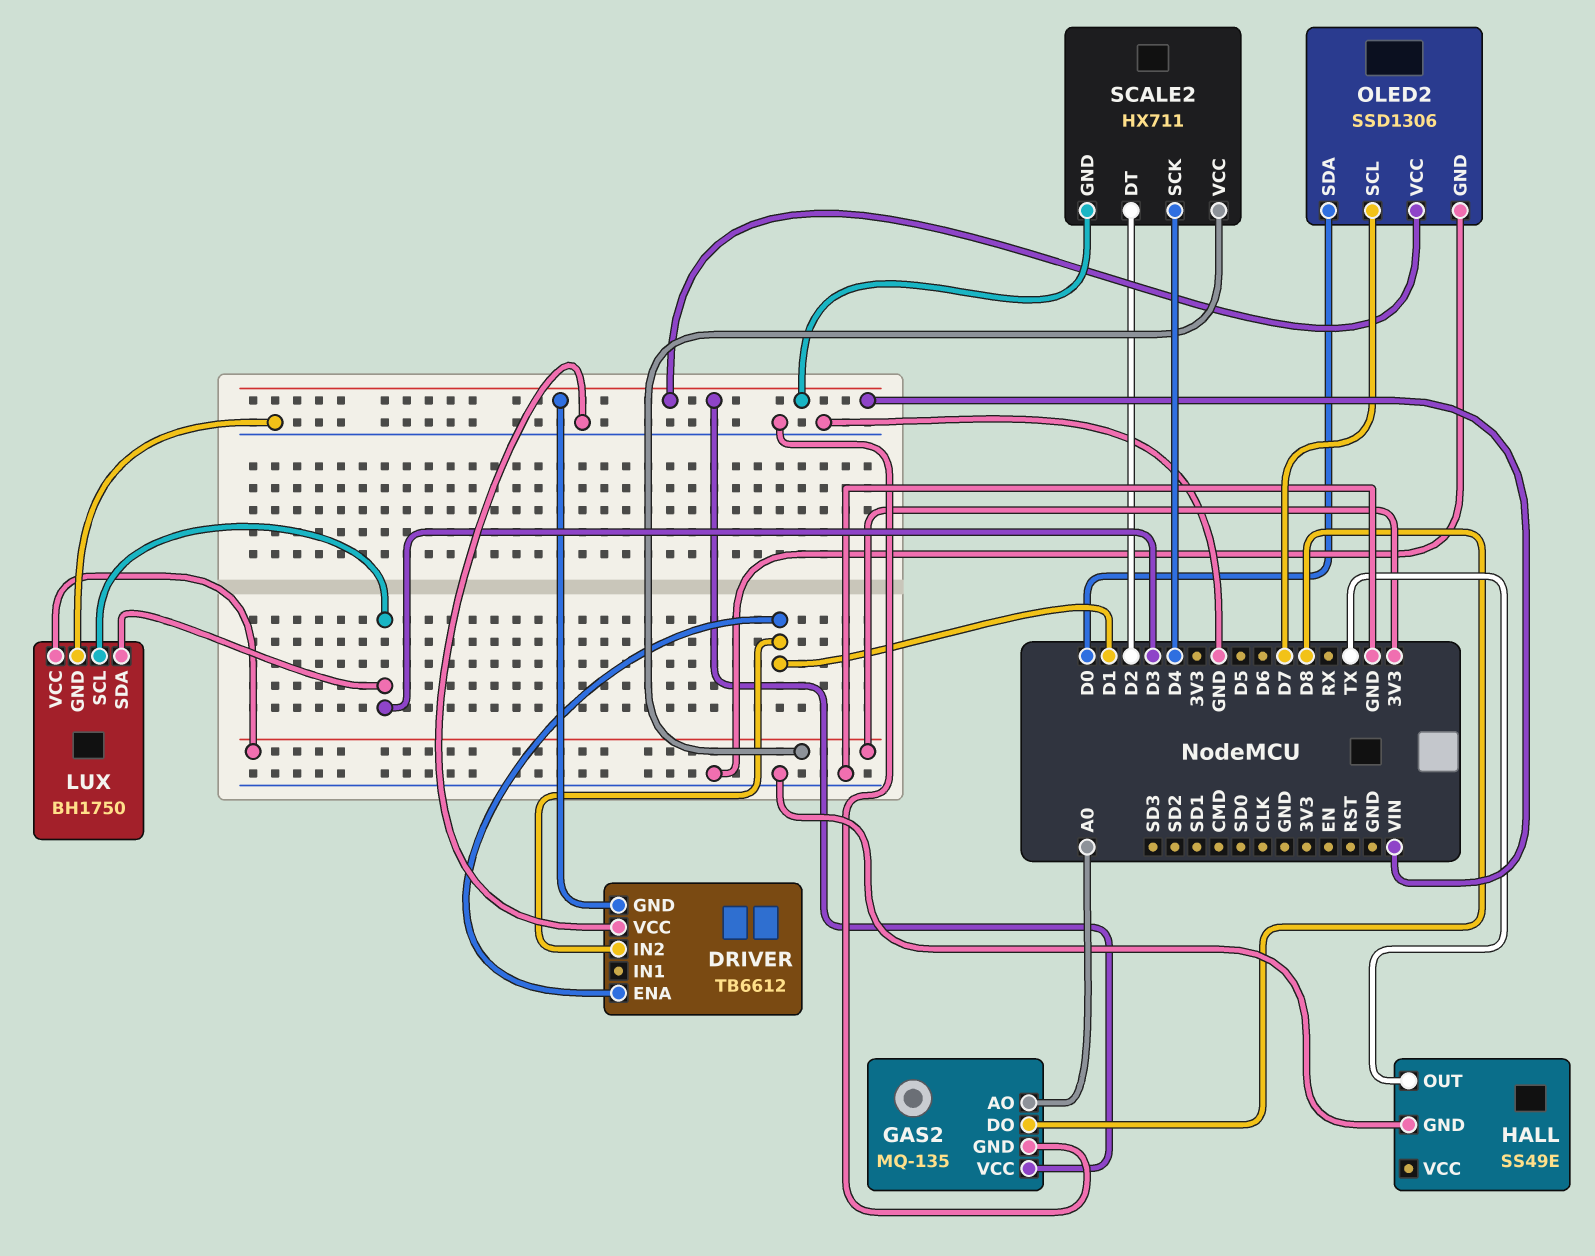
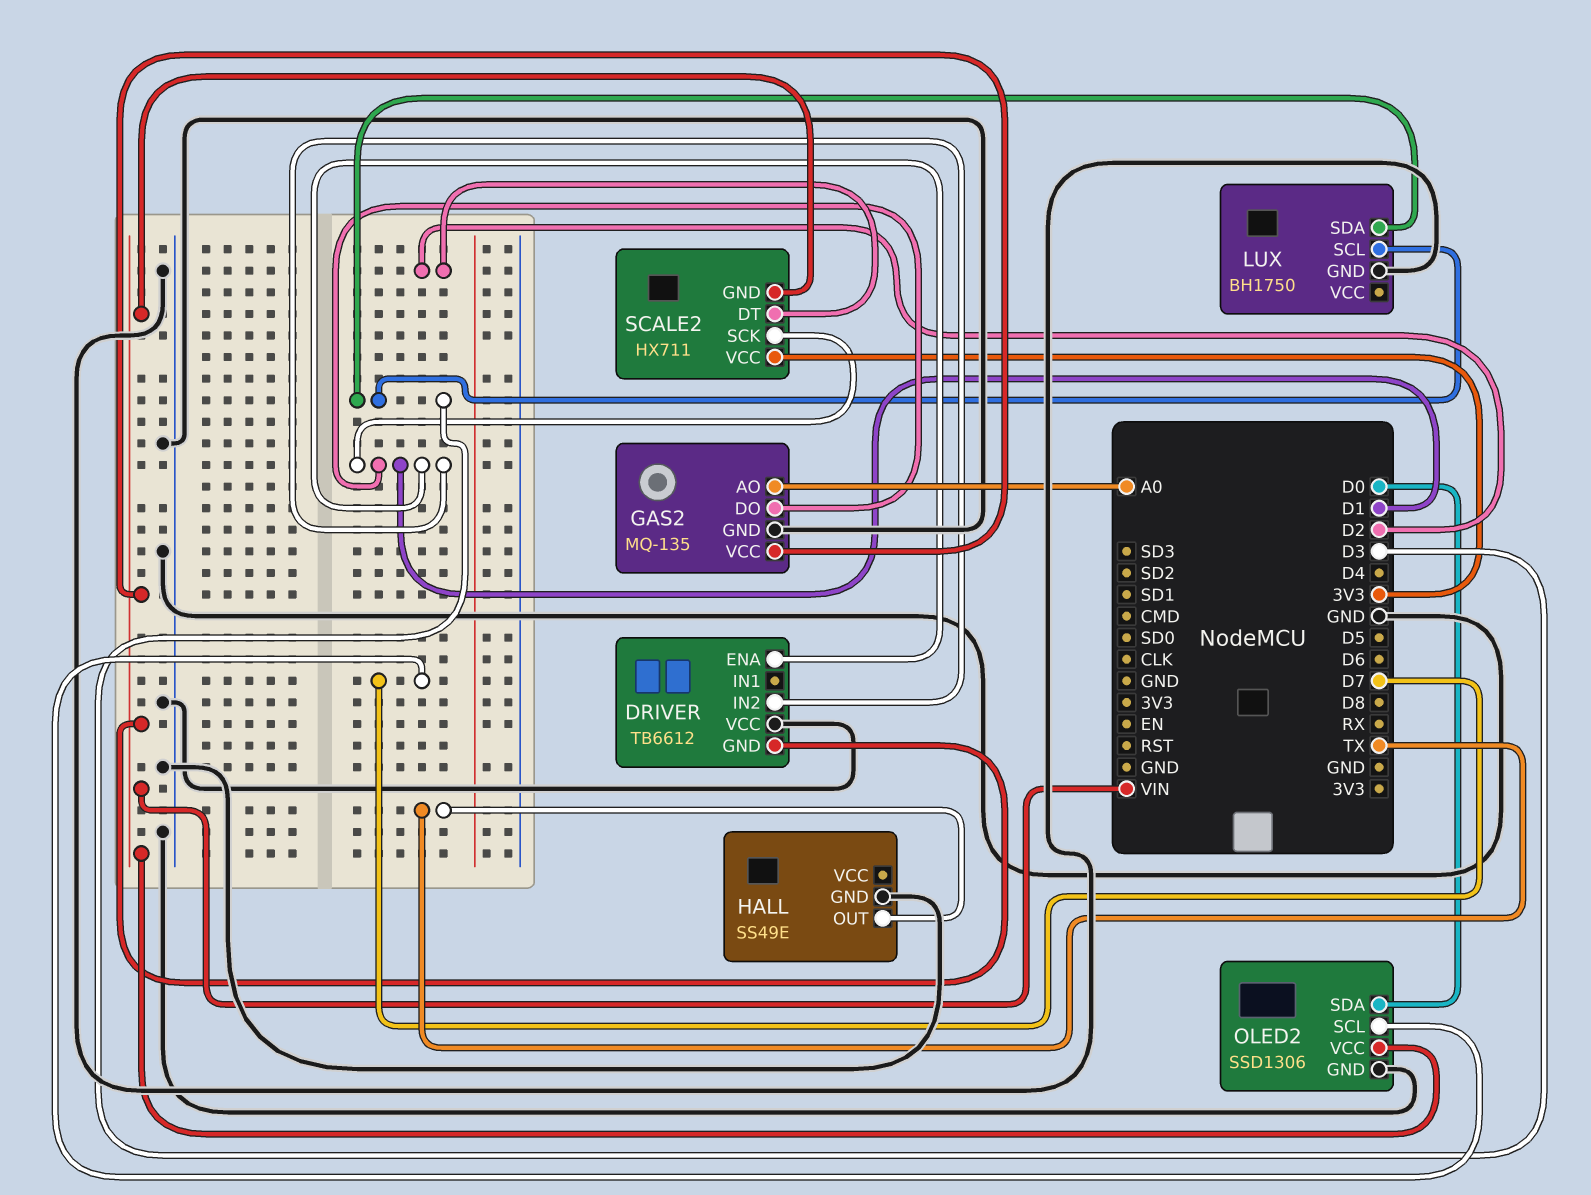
GAS2 pin DO: D8 -> D1
LUX pin VCC: 3V3 -> none
SCALE2 pin SCK: D4 -> D1

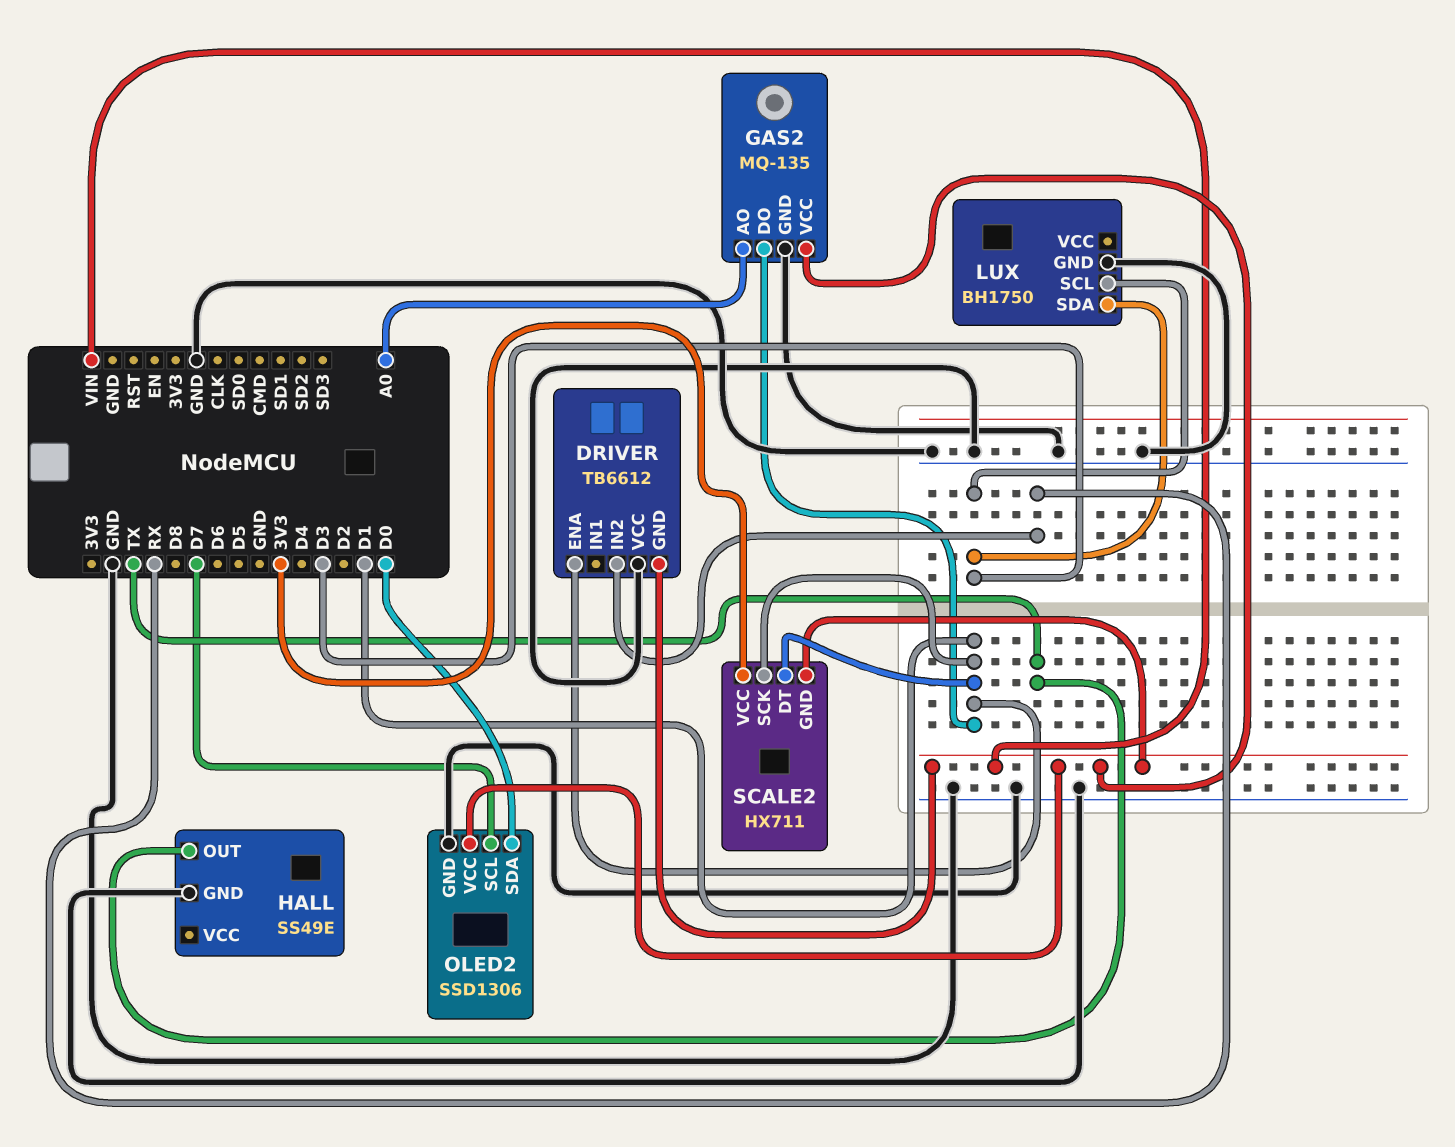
DRIVER pin IN2: D1 -> RX
SCALE2 pin DT: D2 -> D1

